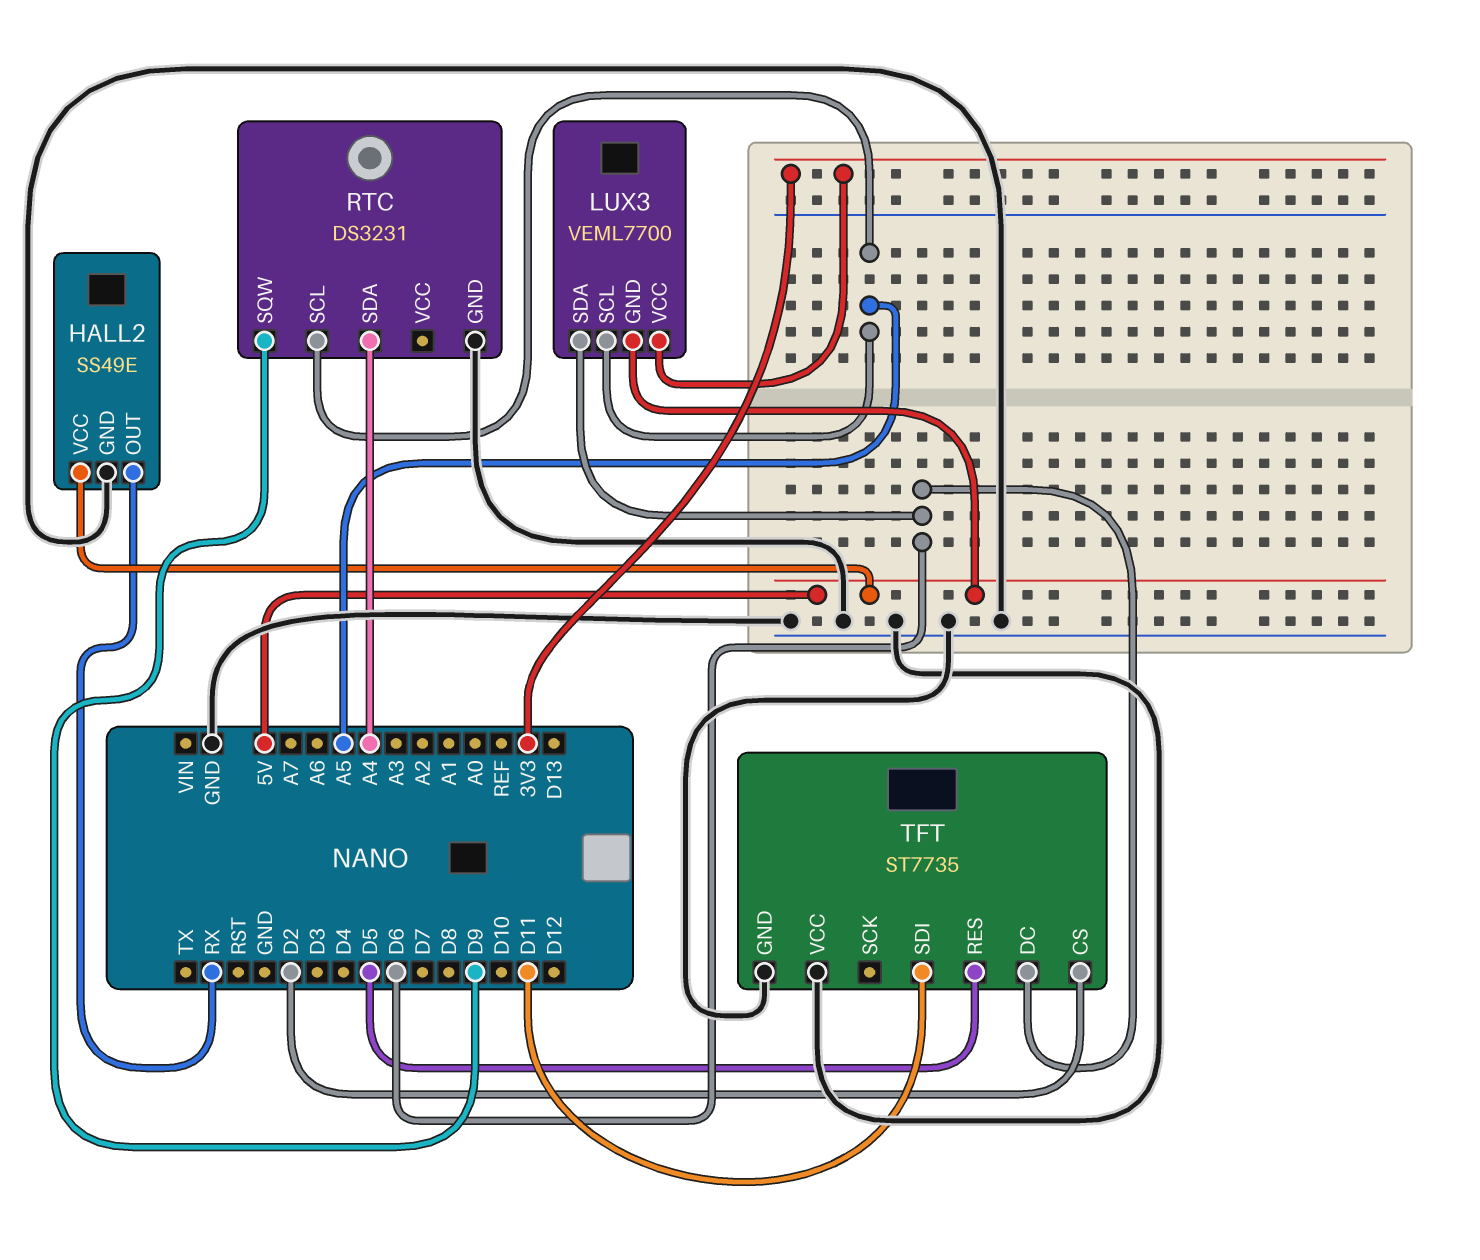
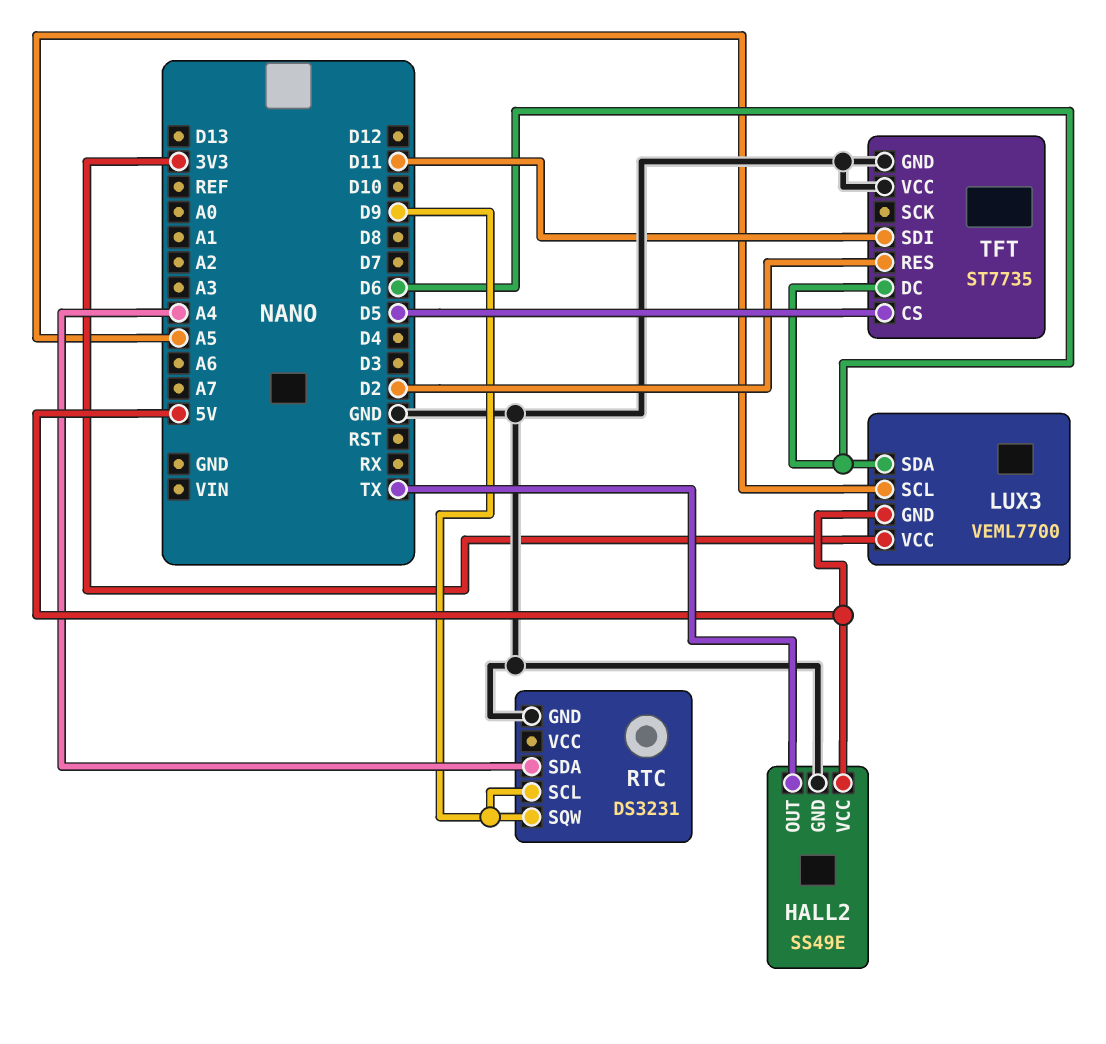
HALL2 pin OUT: RX -> TX
RTC pin SCL: A5 -> D9
TFT pin CS: D2 -> D5
TFT pin RES: D5 -> D2

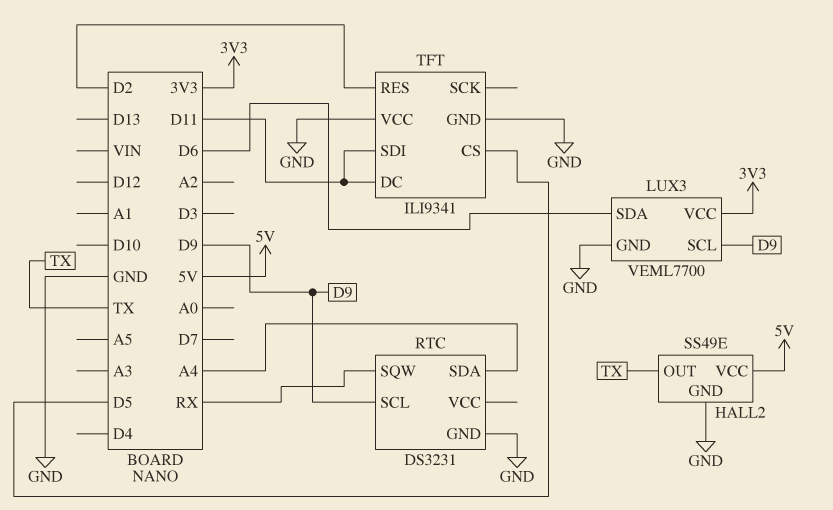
LUX3 pin GND: 5V -> GND
LUX3 pin SCL: A5 -> D9
RTC pin SQW: D9 -> RX
TFT: ST7735 -> ILI9341
TFT pin DC: D6 -> D11

